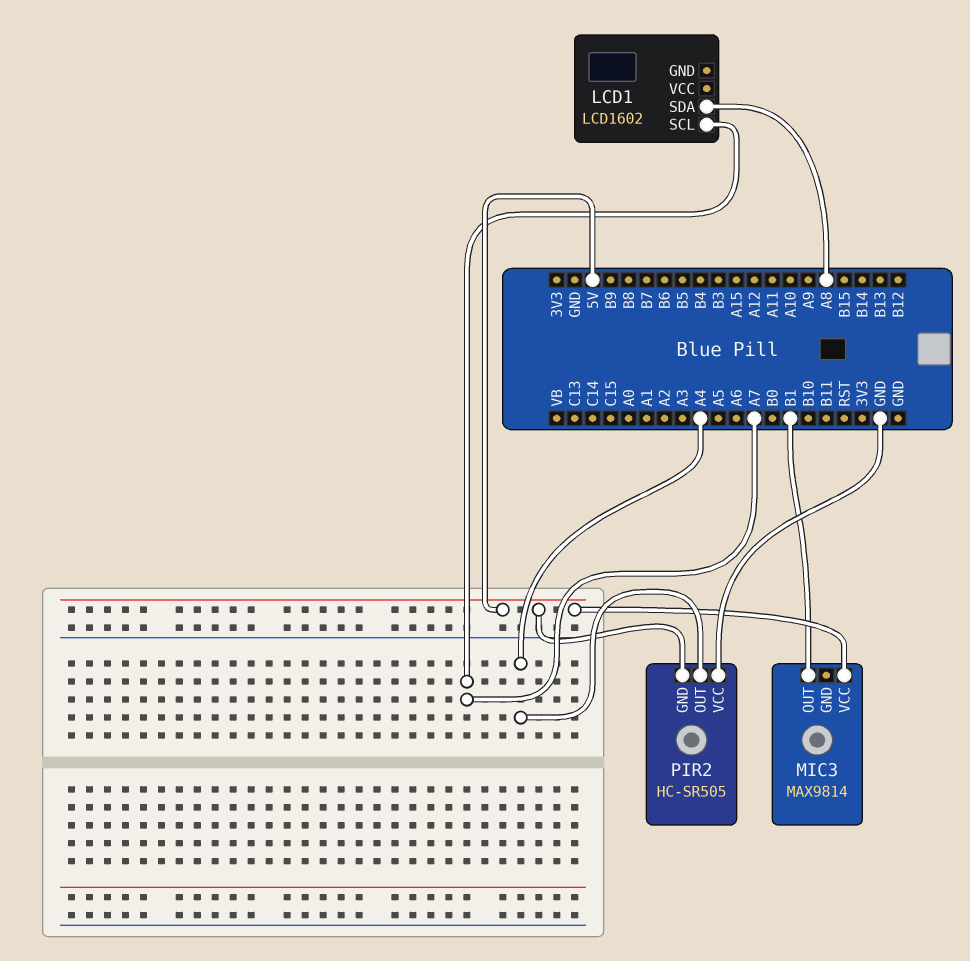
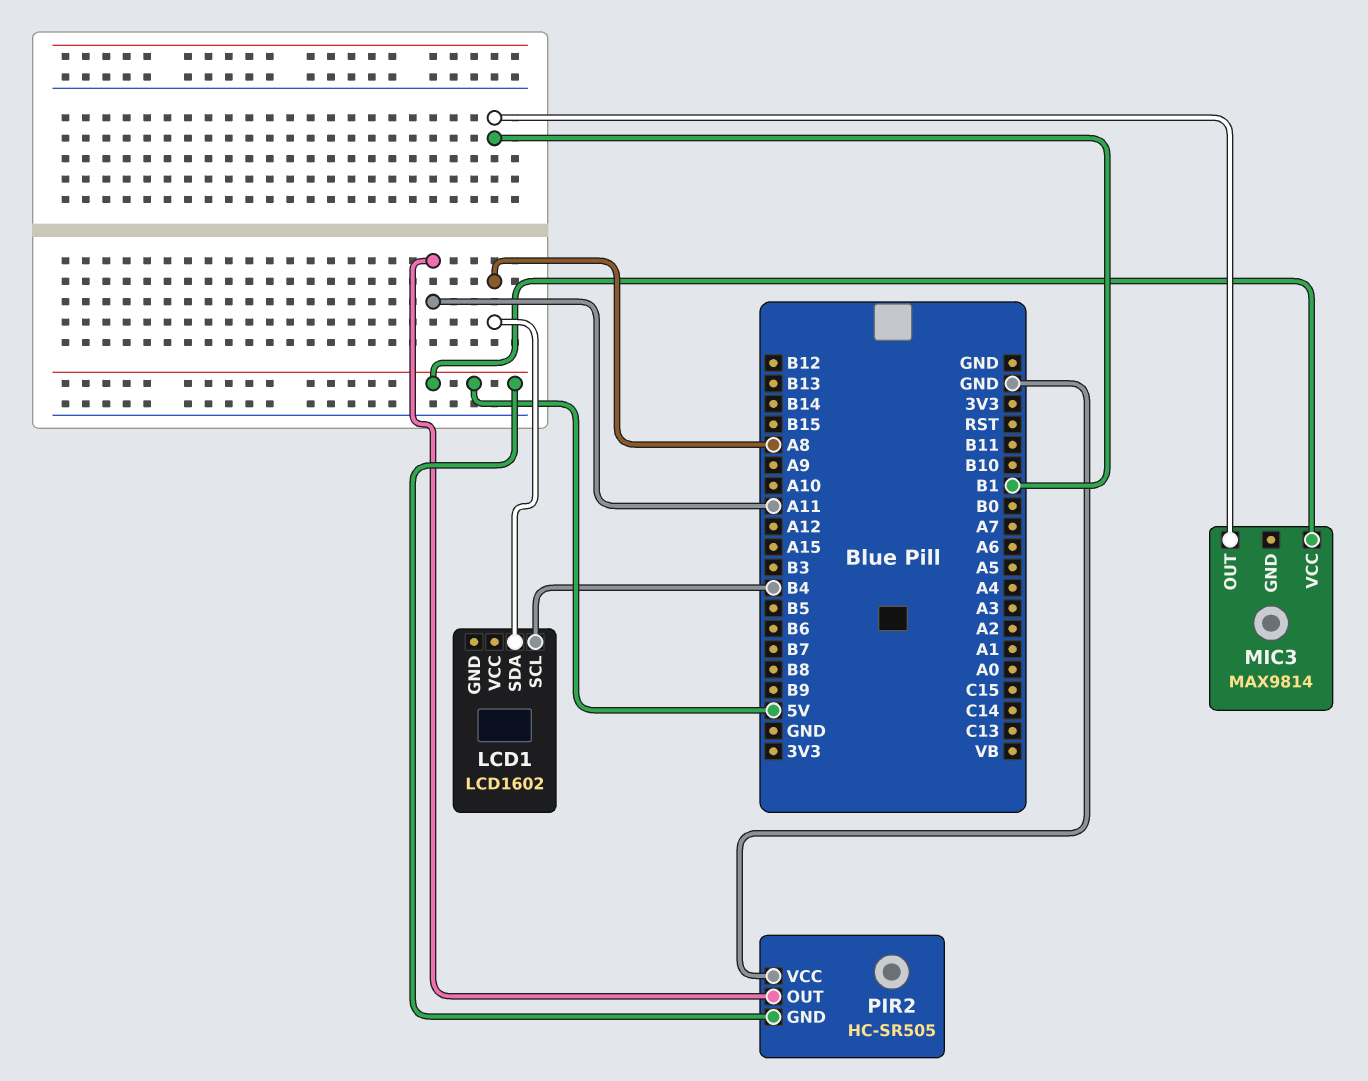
LCD1 pin SCL: A7 -> B4
PIR2 pin OUT: A4 -> A11

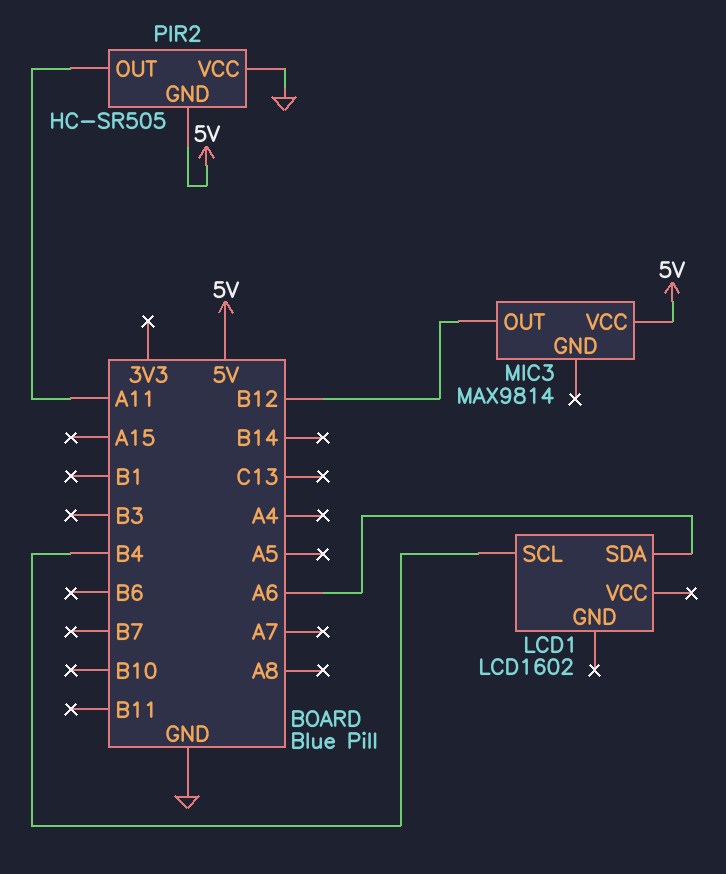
LCD1 pin SDA: A8 -> A6
MIC3 pin OUT: B1 -> B12

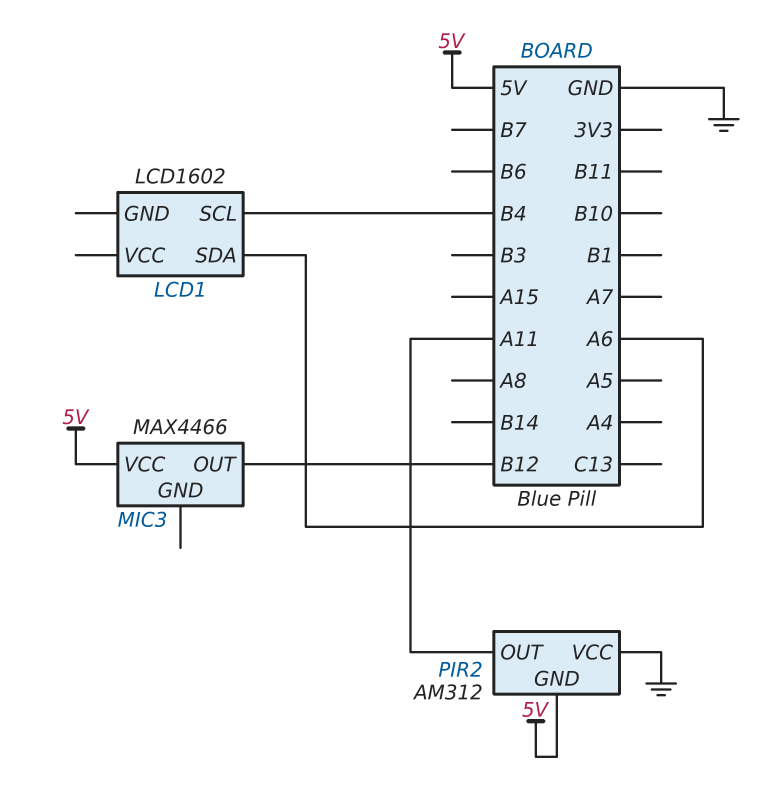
MIC3: MAX9814 -> MAX4466
PIR2: HC-SR505 -> AM312

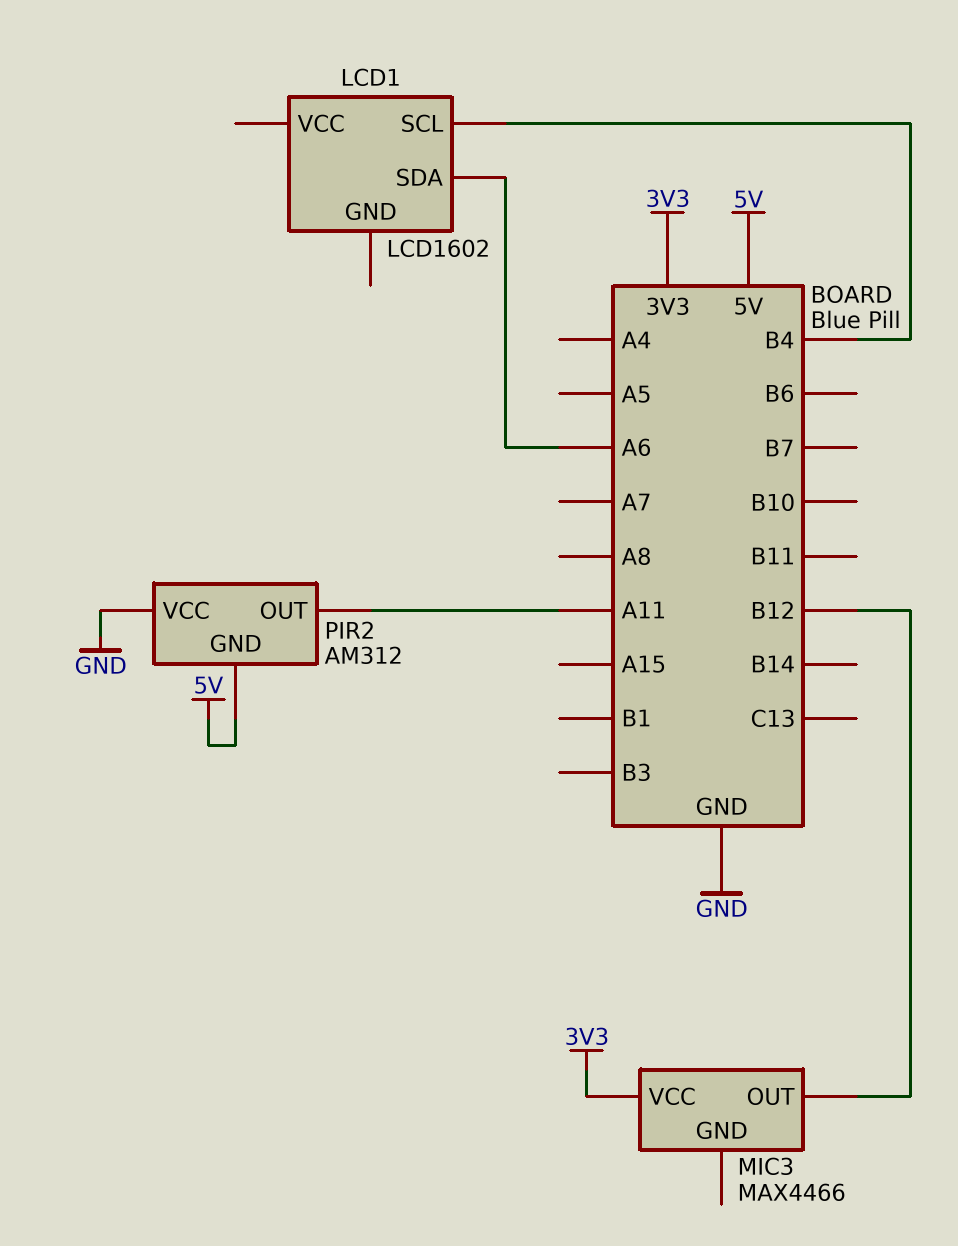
MIC3 pin VCC: 5V -> 3V3

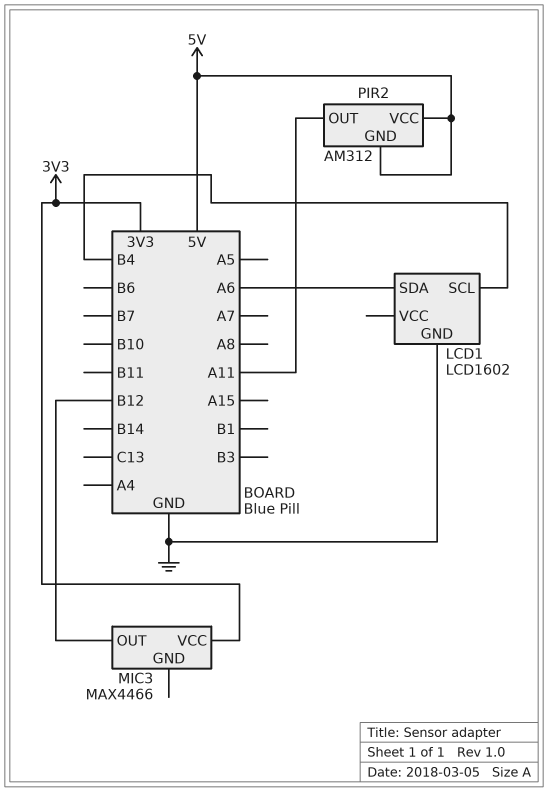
LCD1 pin GND: none -> GND
PIR2 pin VCC: GND -> 5V

